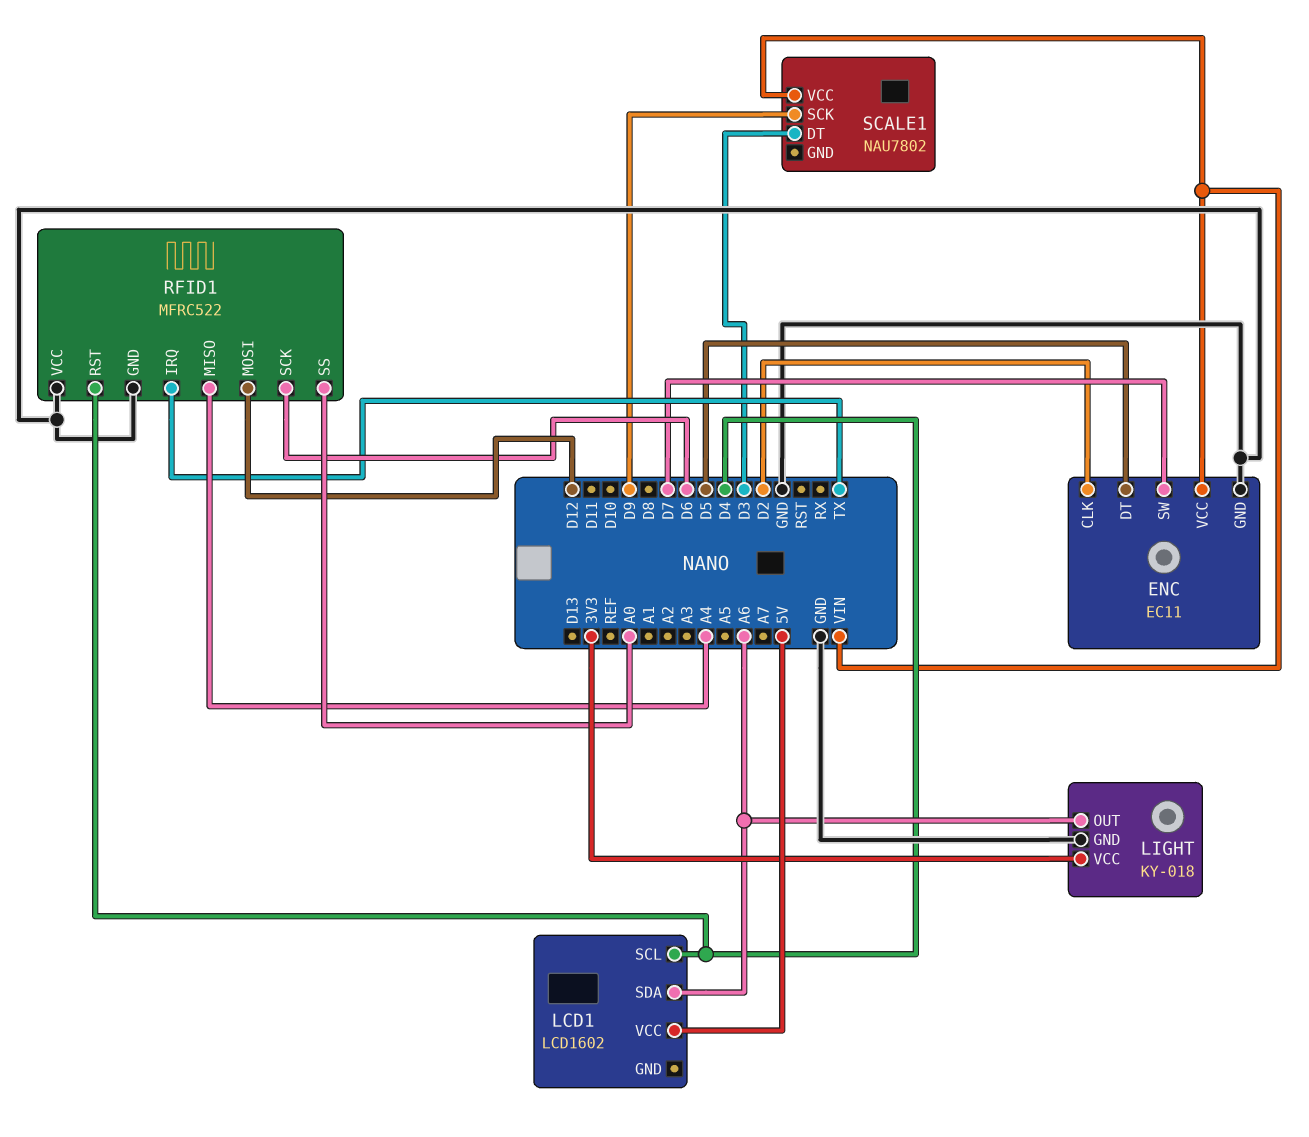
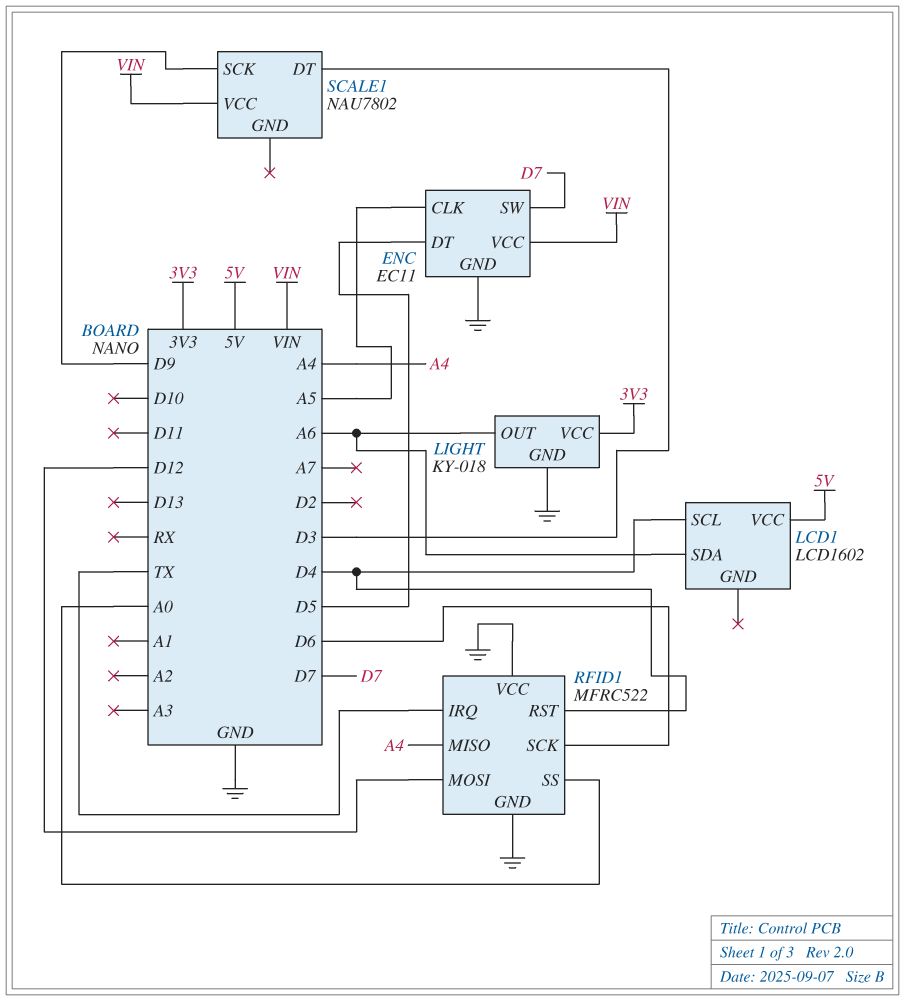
ENC pin CLK: D2 -> A5

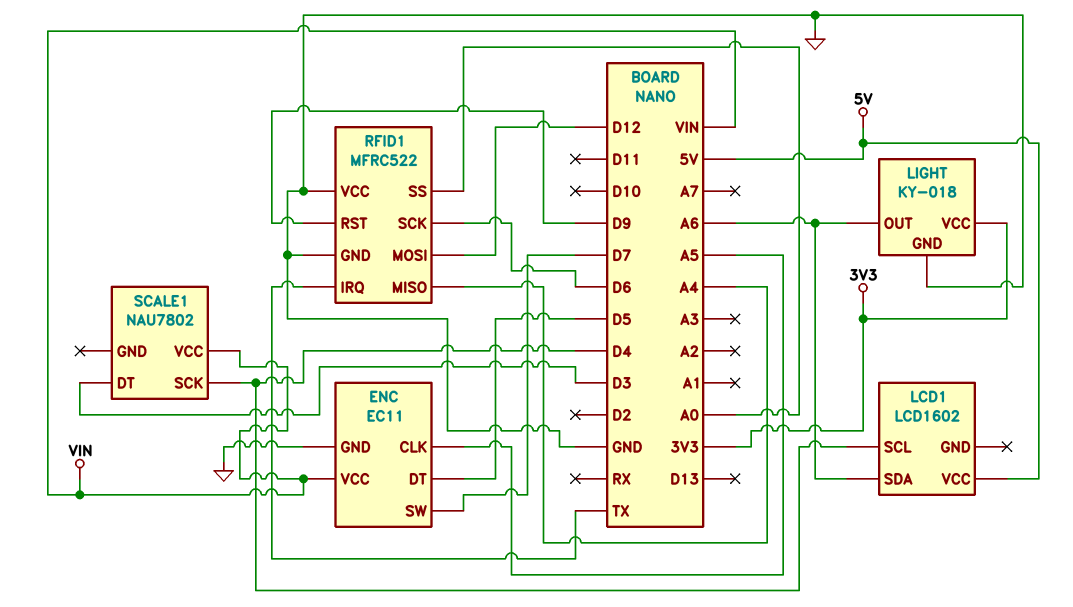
RFID1 pin RST: D4 -> D9
SCALE1 pin SCK: D9 -> D4

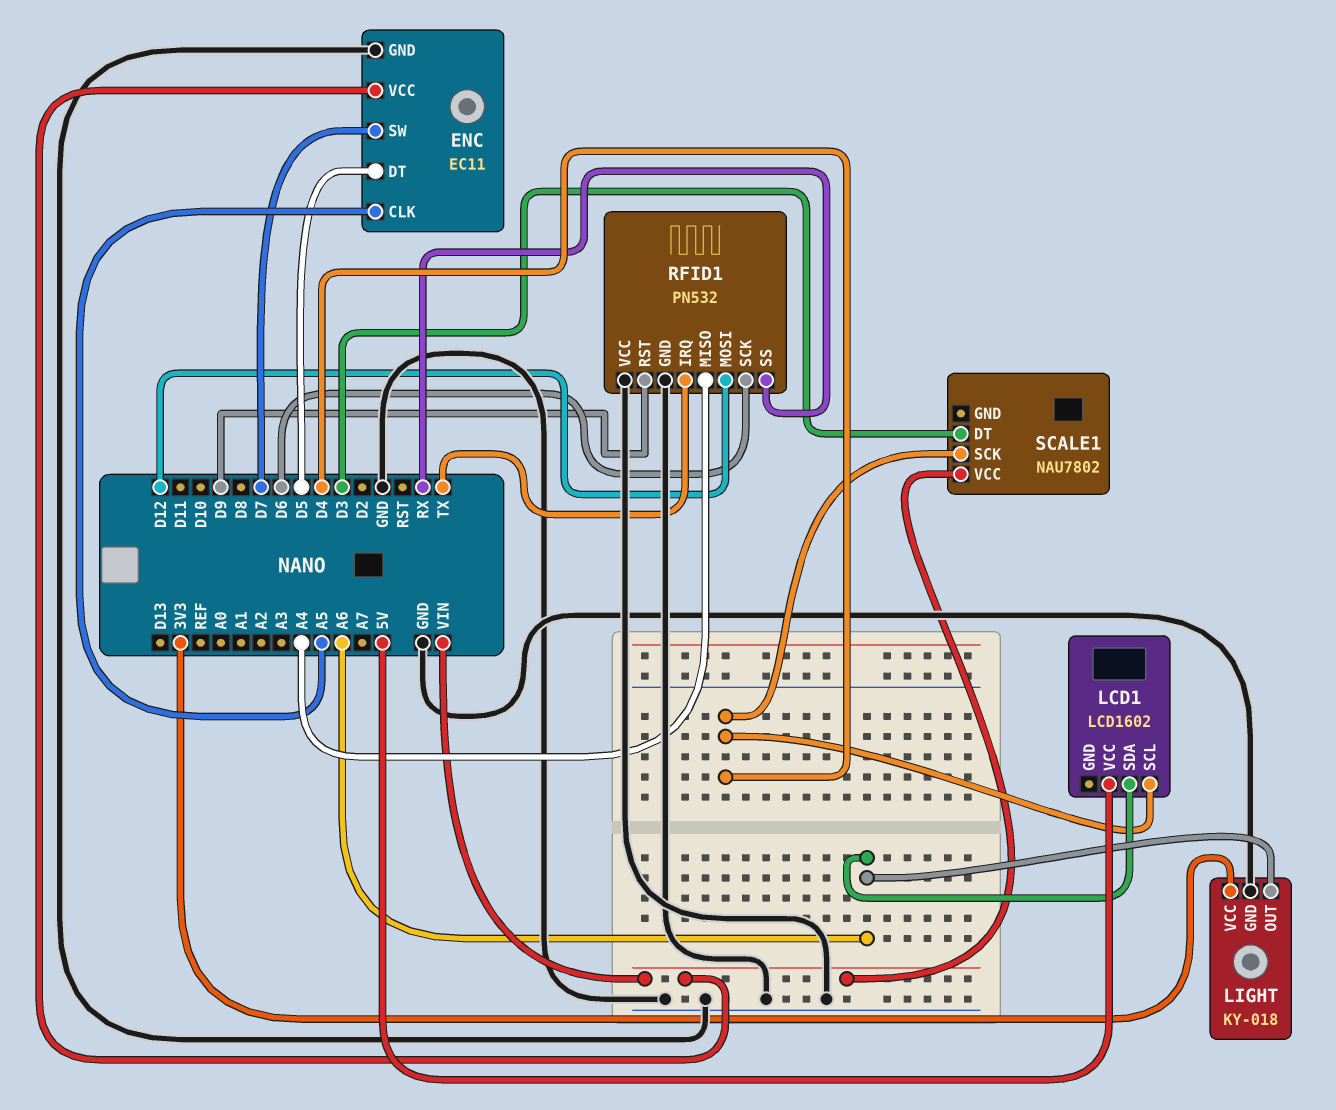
RFID1: MFRC522 -> PN532
RFID1 pin SS: A0 -> RX

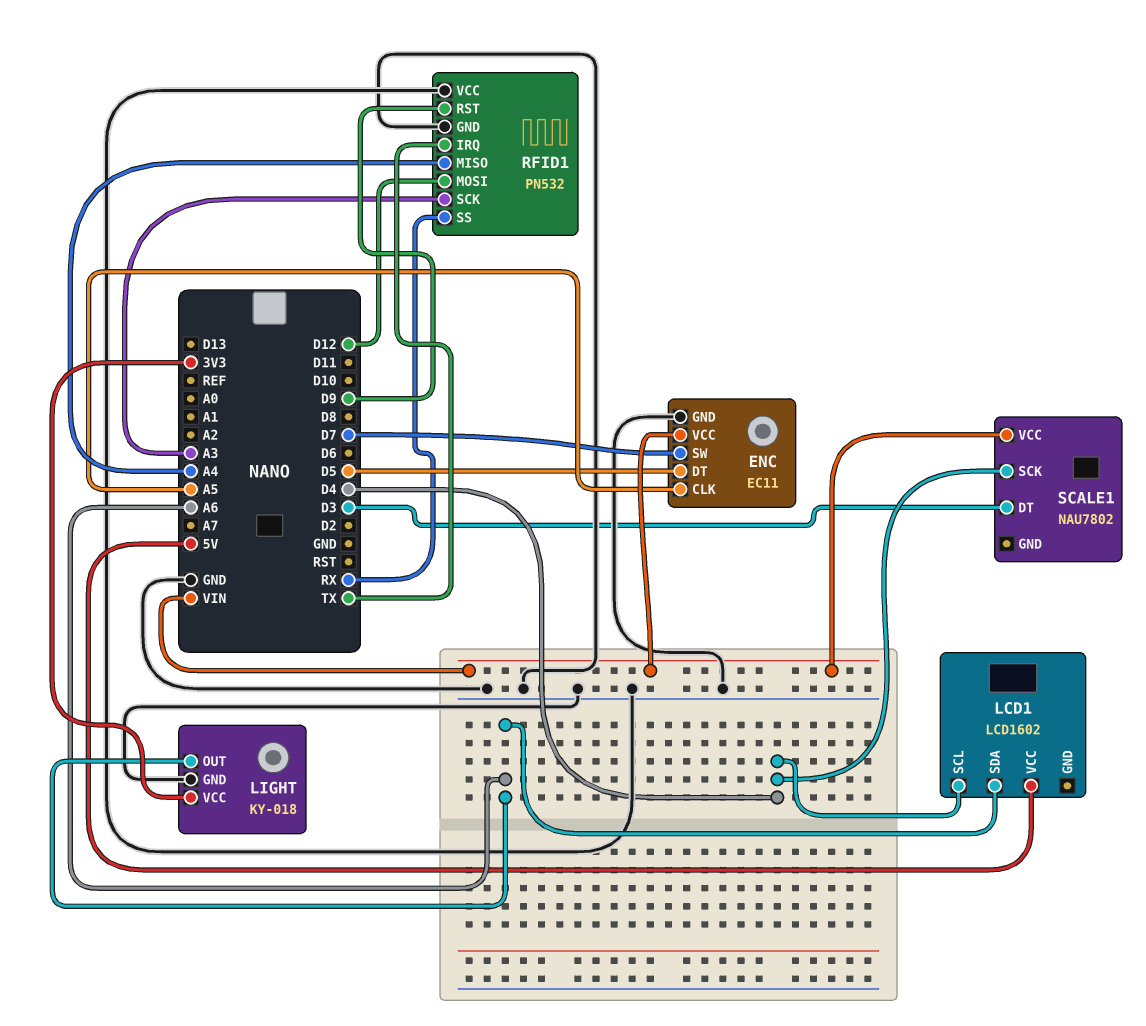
RFID1 pin SCK: D6 -> A3

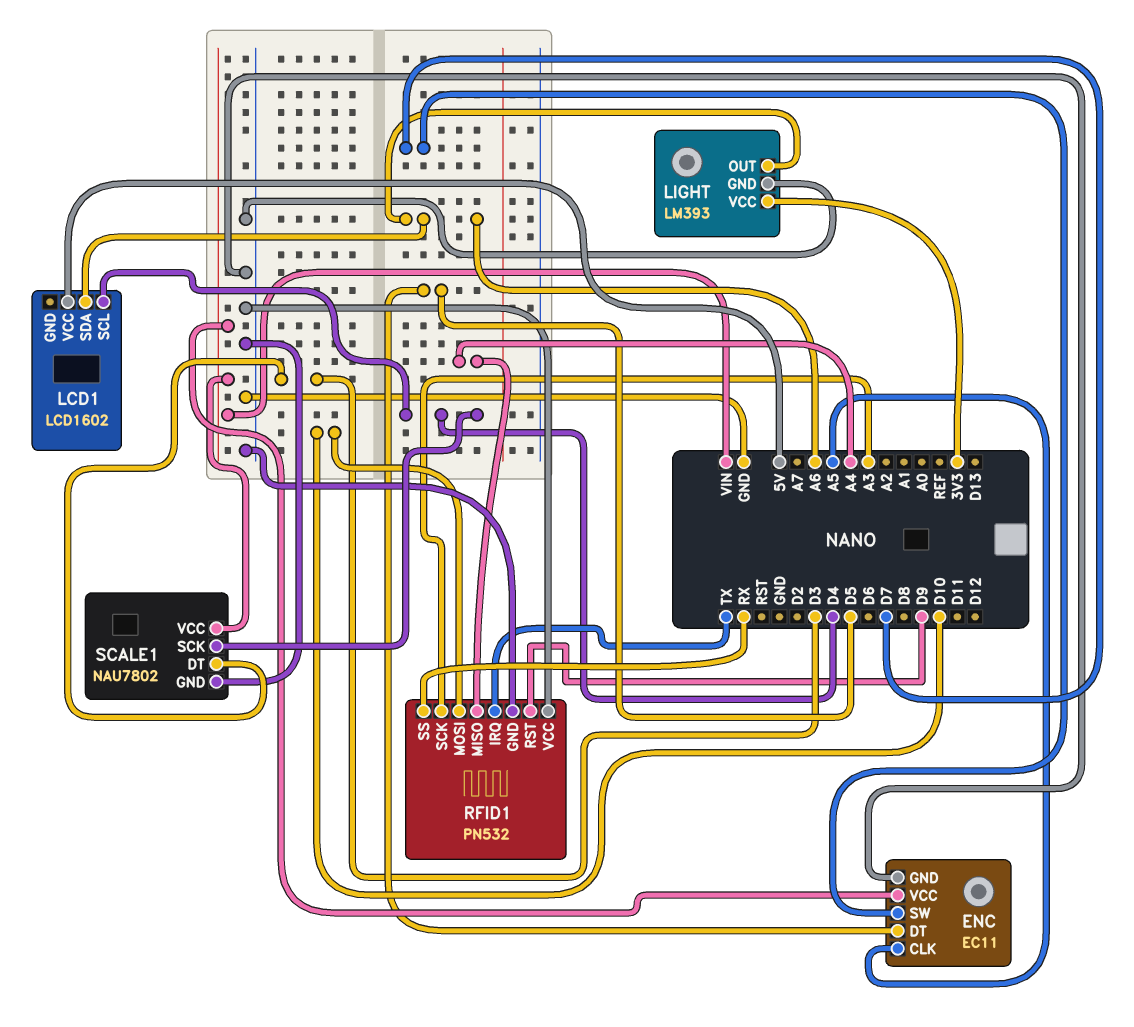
LIGHT: KY-018 -> LM393
RFID1 pin MOSI: D12 -> D10
SCALE1 pin GND: none -> GND

